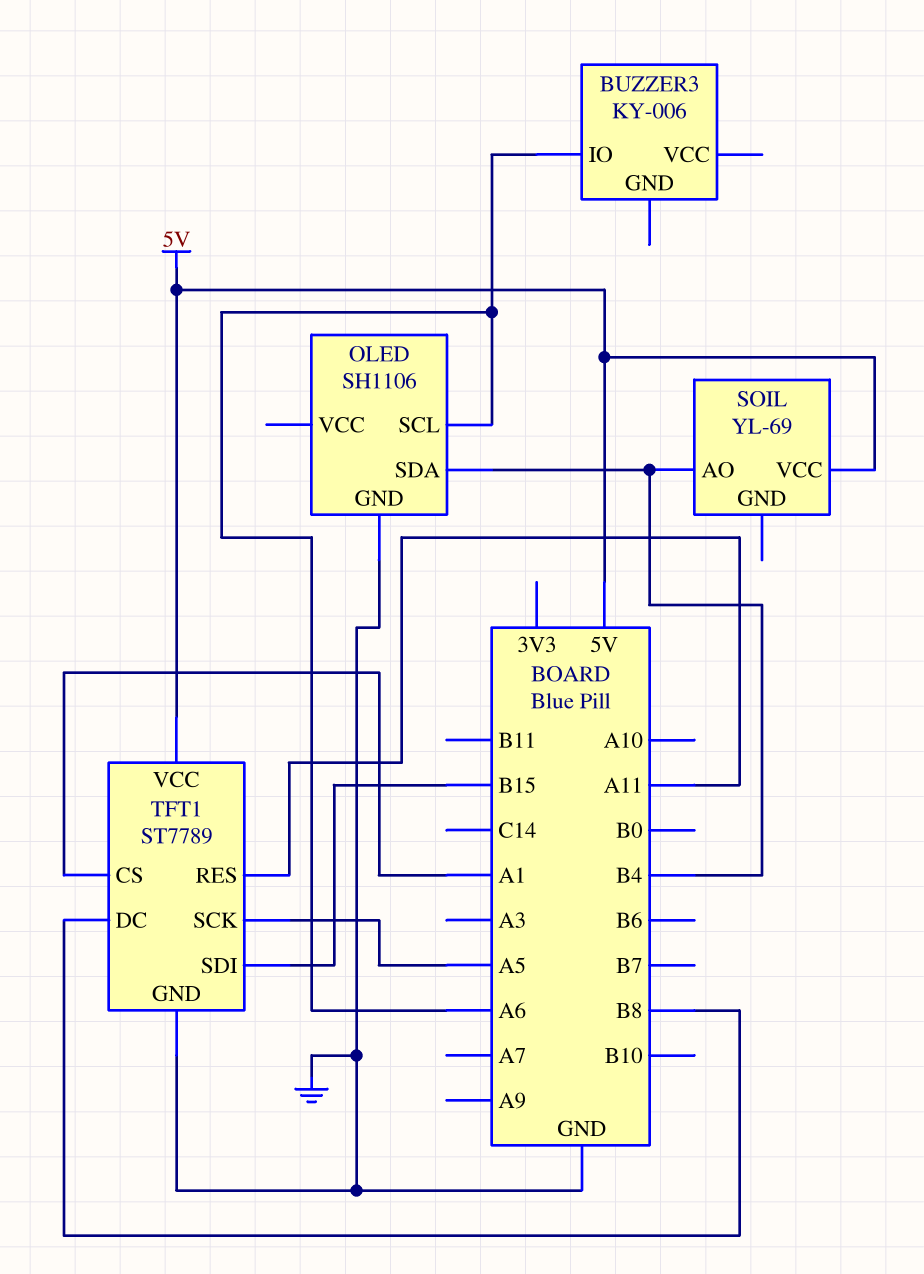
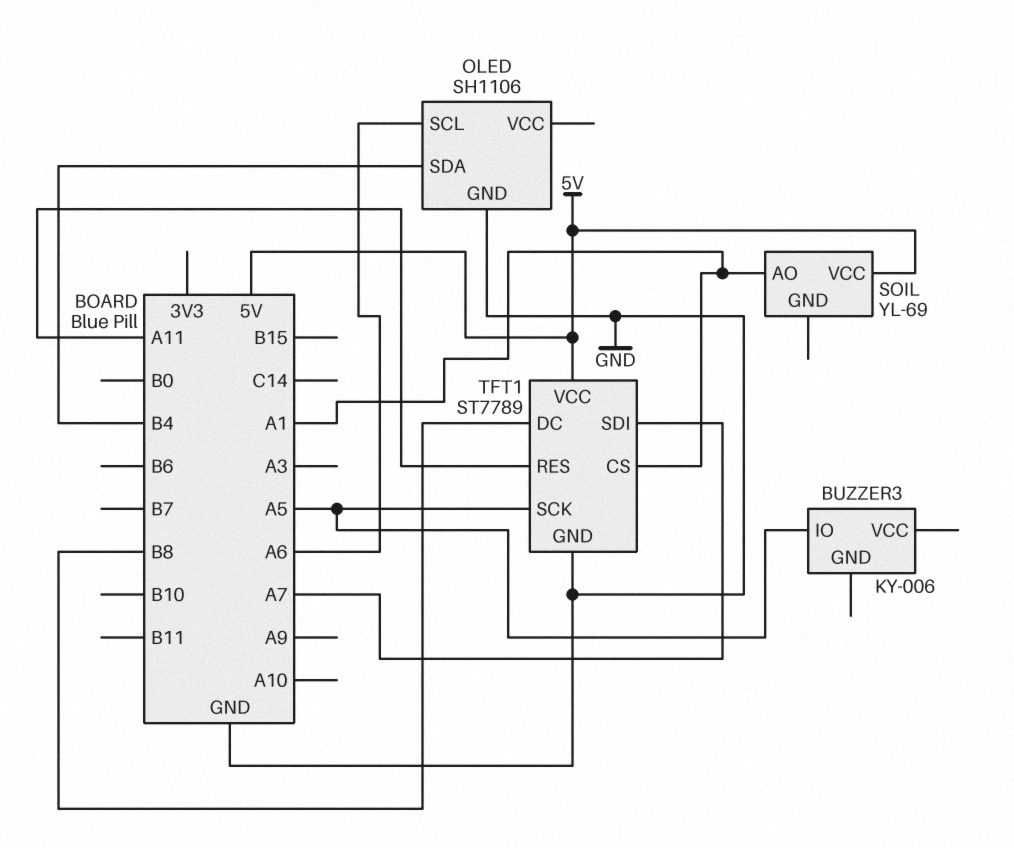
BUZZER3 pin IO: A6 -> A5
SOIL pin AO: B4 -> A1
TFT1 pin SDI: B15 -> A7

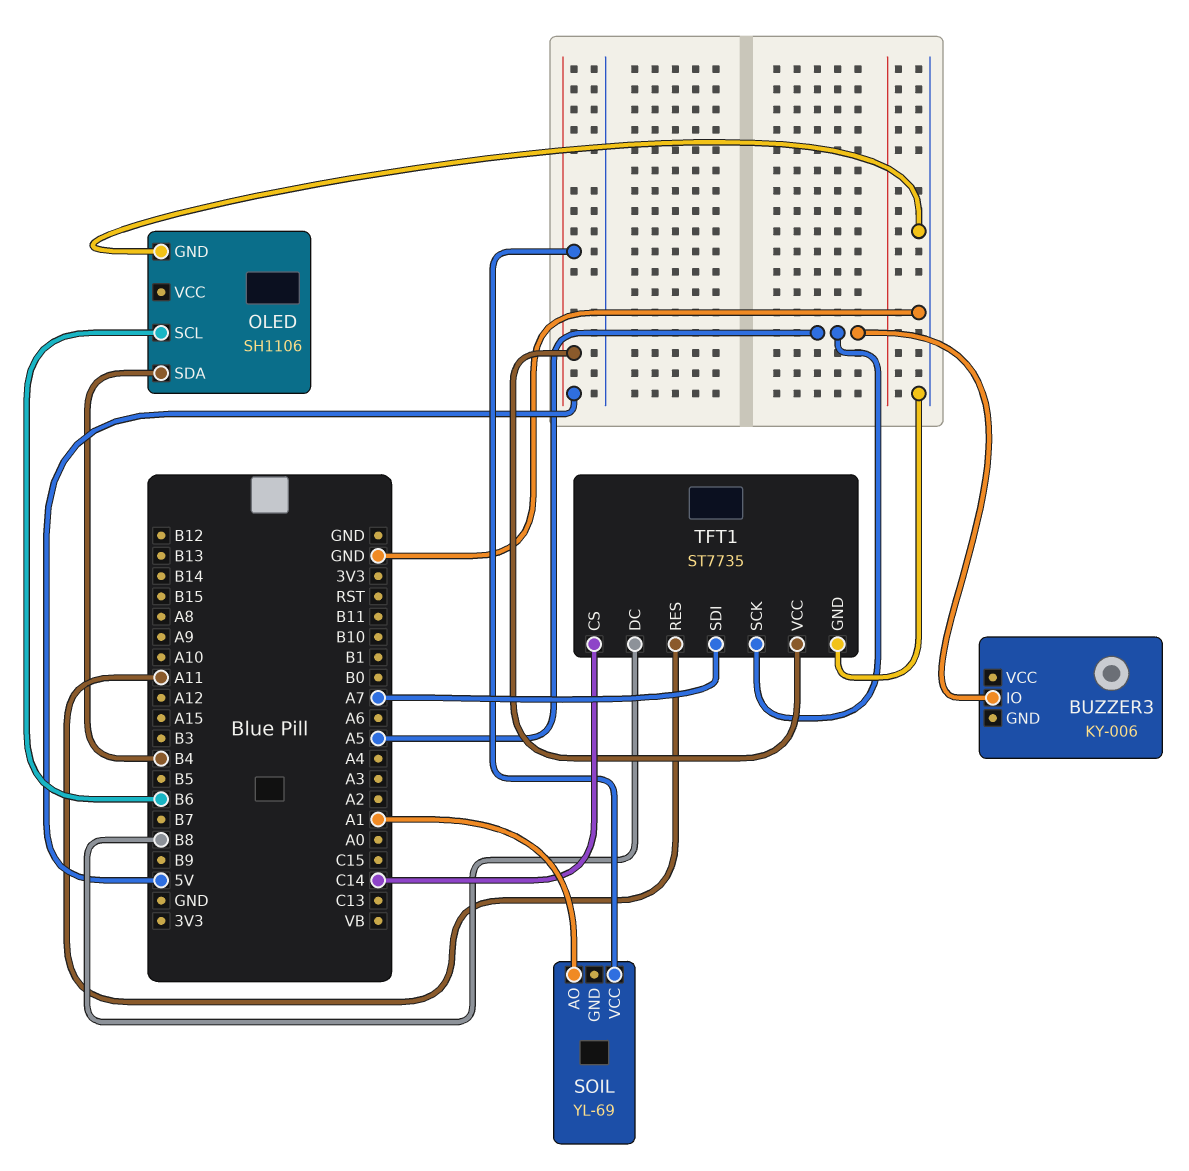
OLED pin SCL: A6 -> B6
TFT1: ST7789 -> ST7735
TFT1 pin CS: A1 -> C14

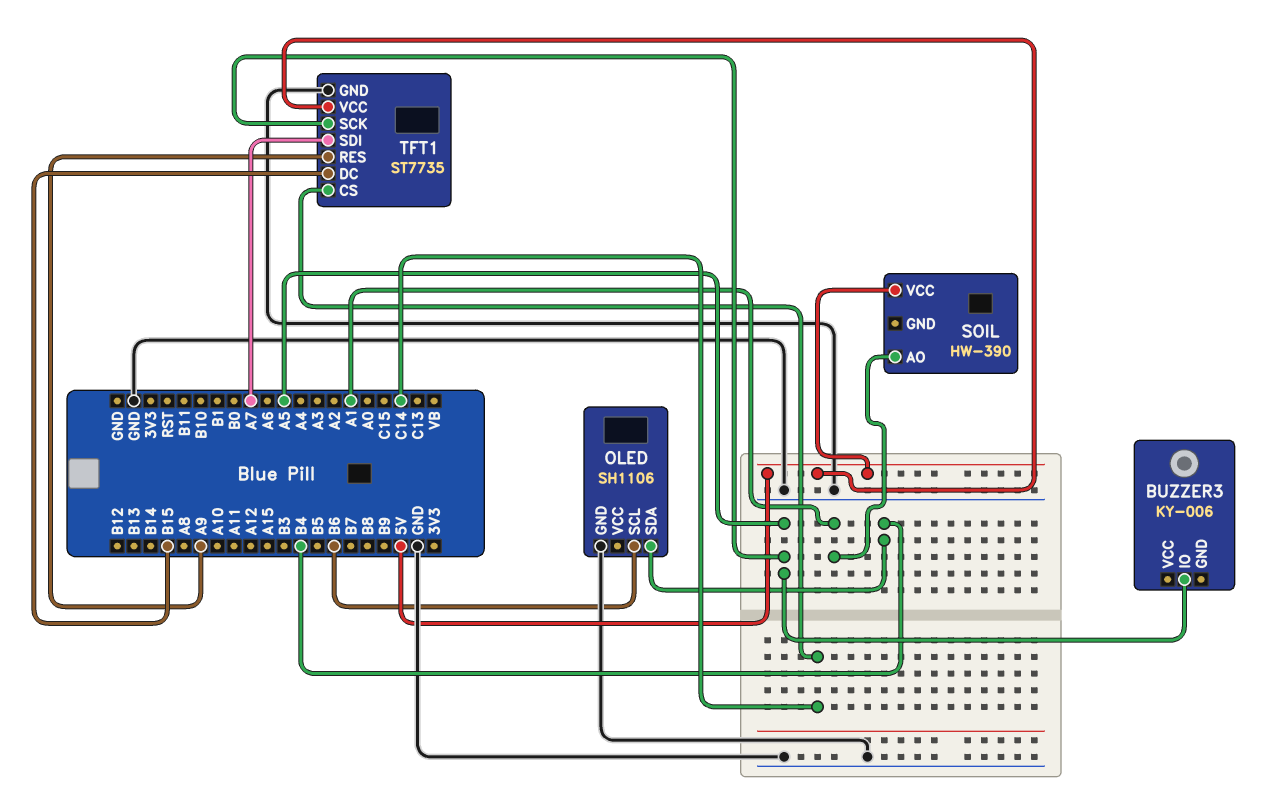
SOIL: YL-69 -> HW-390
TFT1 pin DC: B8 -> B15
TFT1 pin RES: A11 -> A9

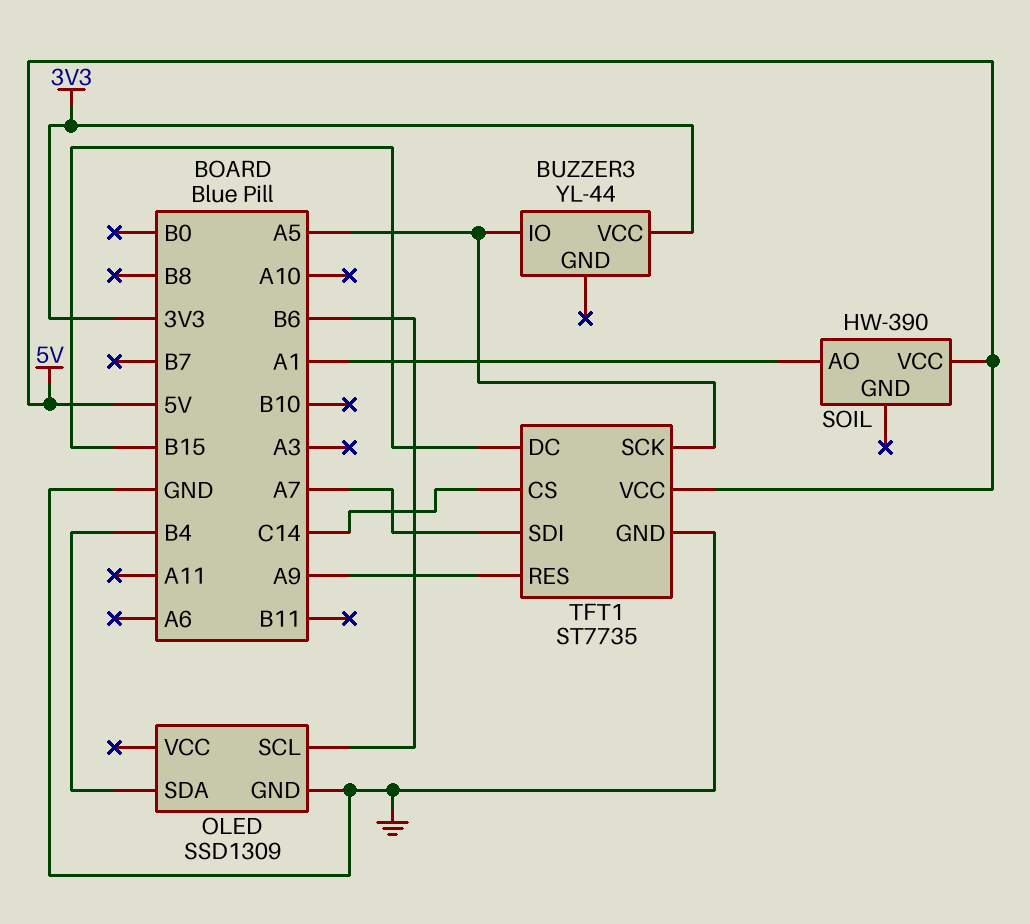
BUZZER3: KY-006 -> YL-44
BUZZER3 pin VCC: none -> 3V3
OLED: SH1106 -> SSD1309

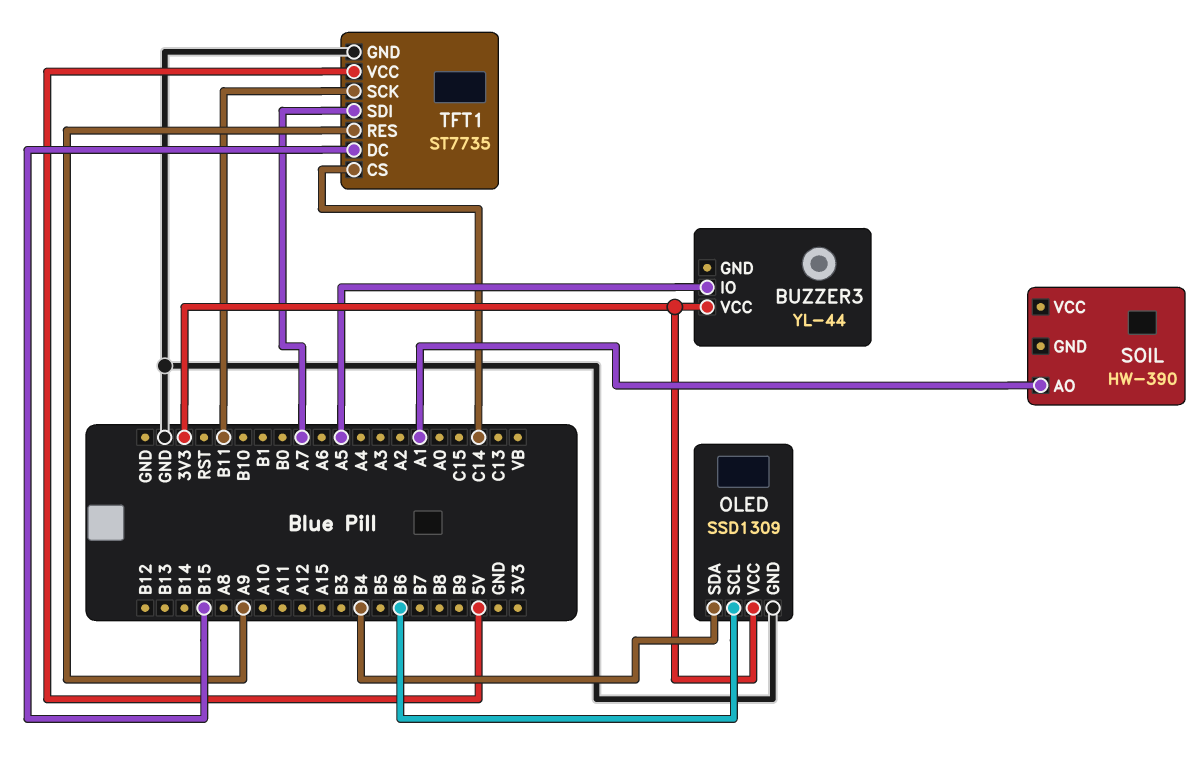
OLED pin VCC: none -> 3V3
SOIL pin VCC: 5V -> none
TFT1 pin SCK: A5 -> B11

